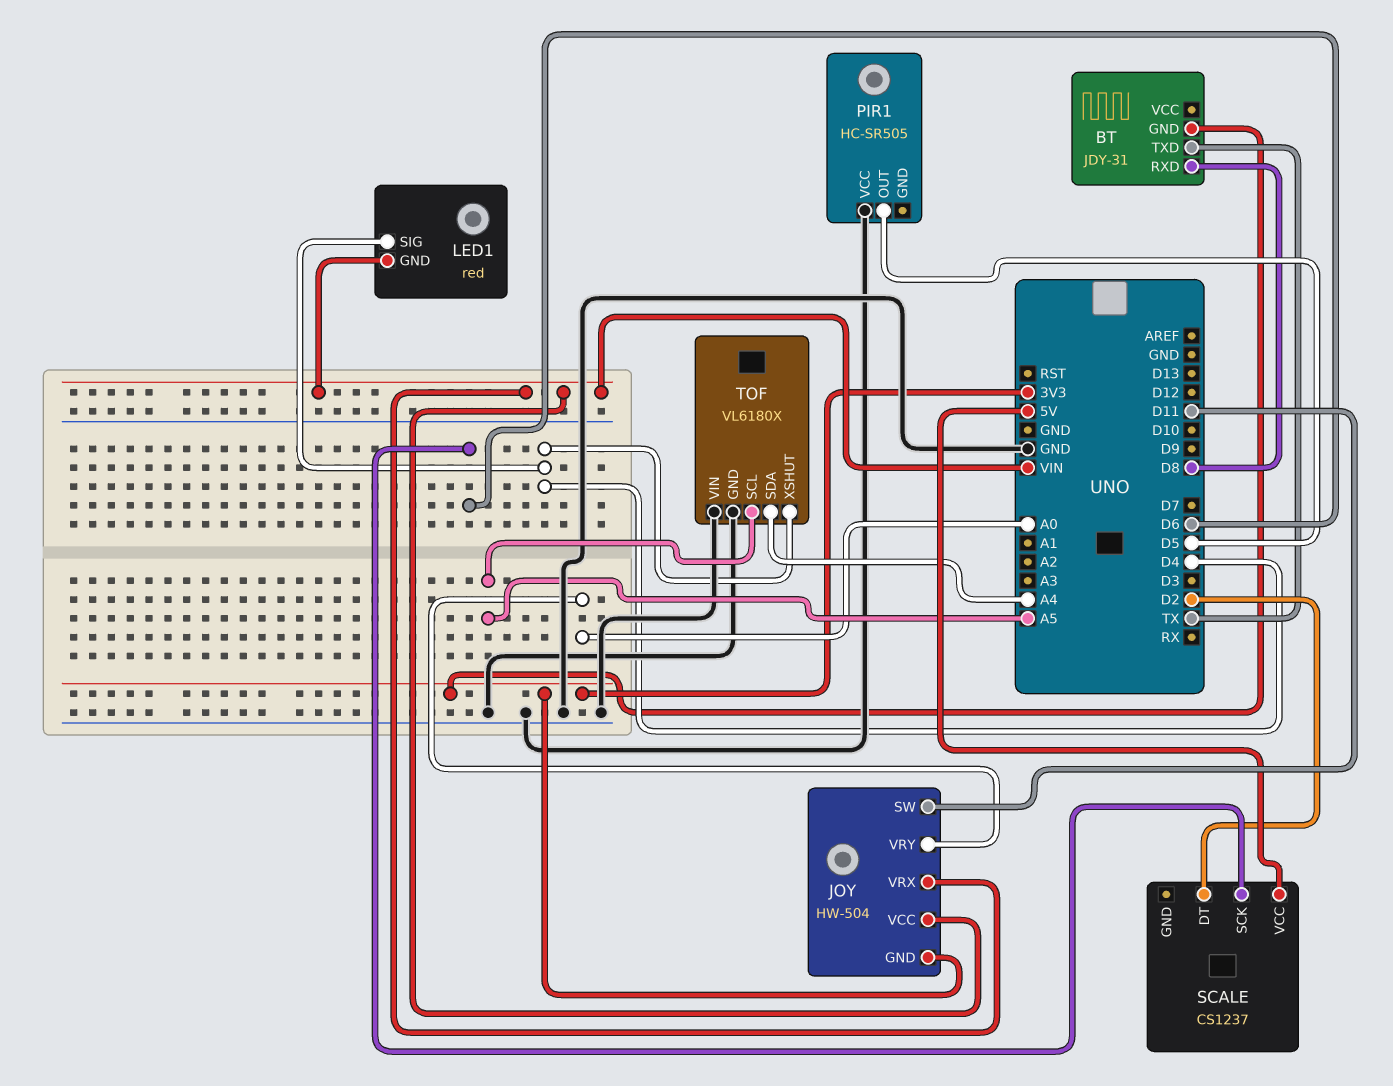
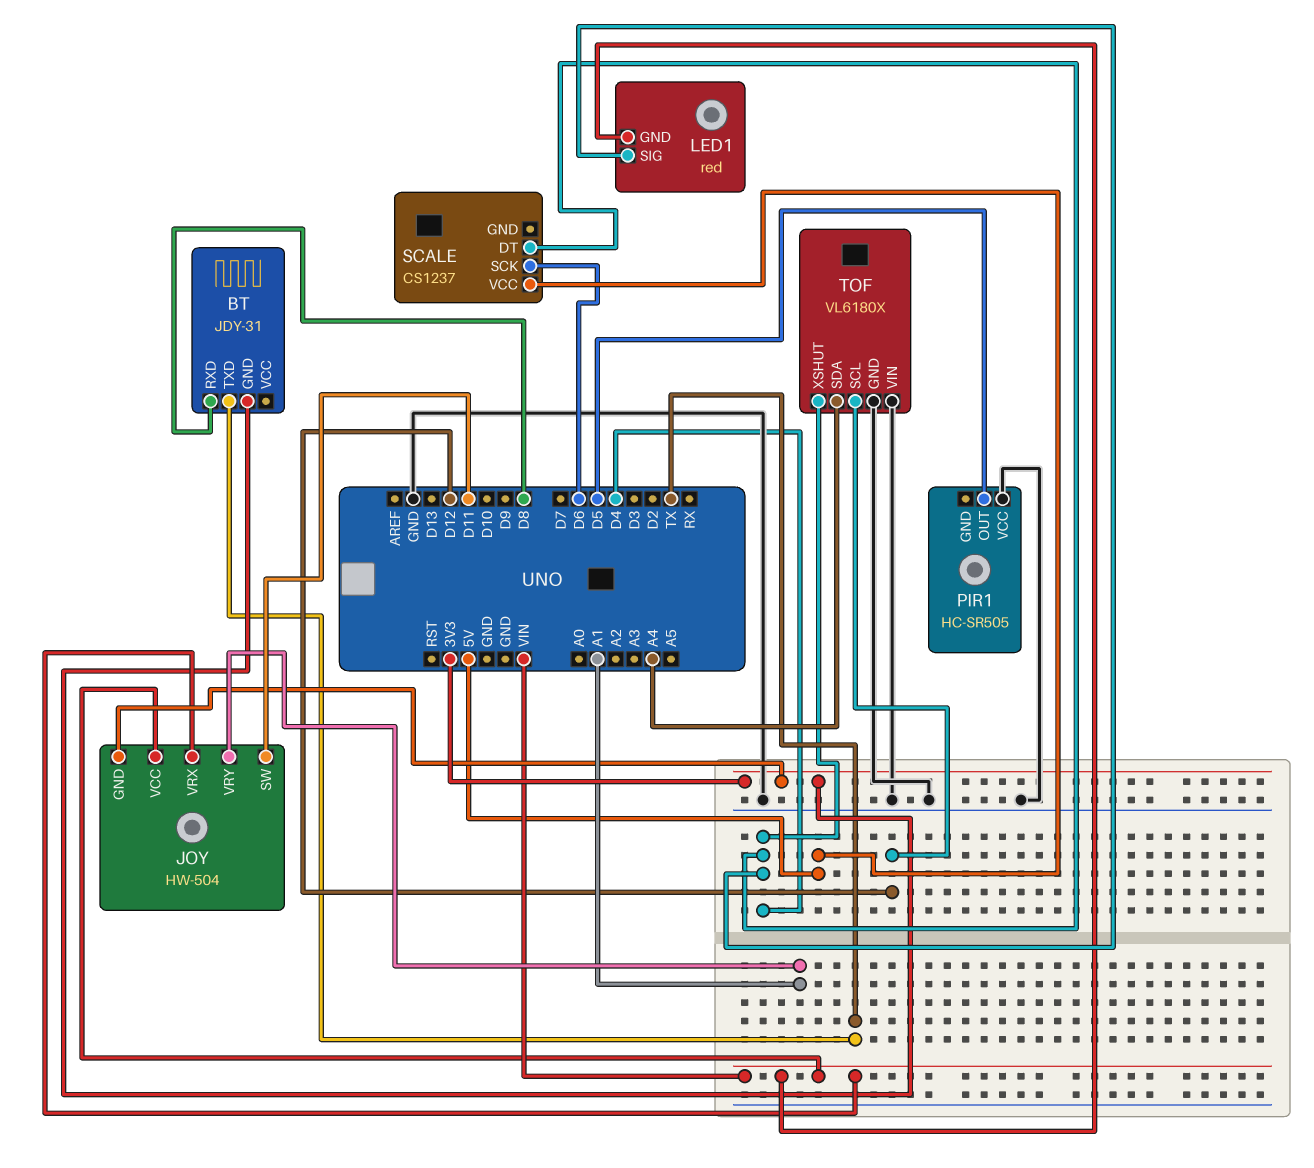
JOY pin VRY: A0 -> A1
SCALE pin DT: D2 -> D4
TOF pin SCL: A5 -> D12

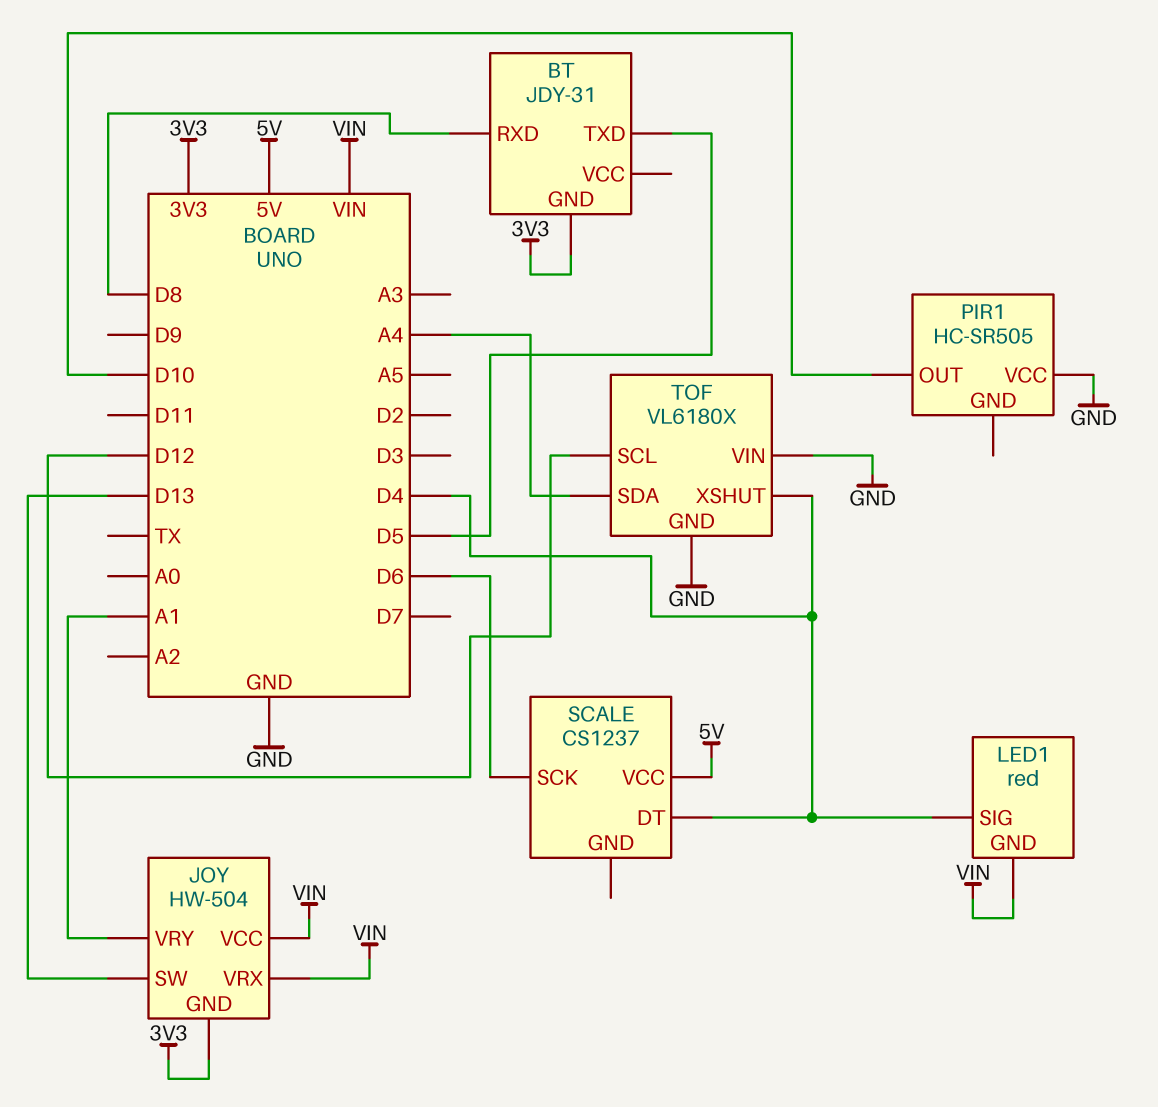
BT pin TXD: TX -> D5
JOY pin SW: D11 -> D13
PIR1 pin OUT: D5 -> D10

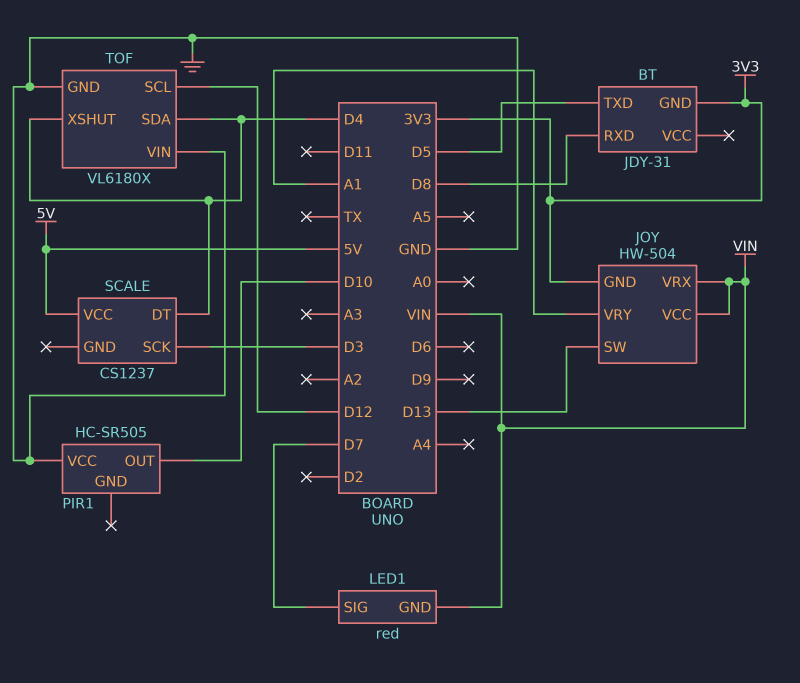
LED1 pin SIG: D4 -> D7
SCALE pin SCK: D6 -> D3
TOF pin SDA: A4 -> D4

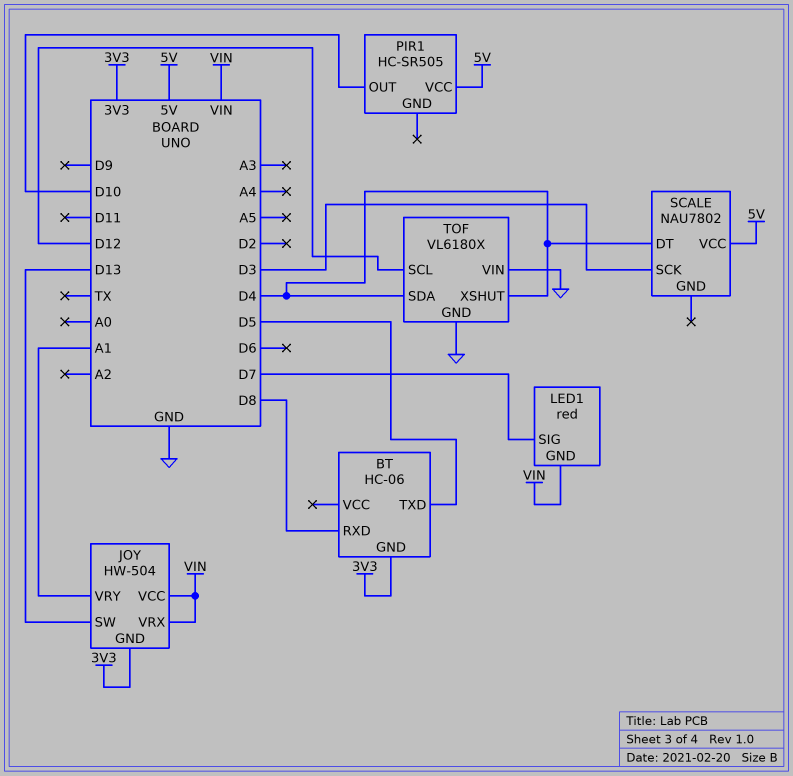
BT: JDY-31 -> HC-06
PIR1 pin VCC: GND -> 5V
SCALE: CS1237 -> NAU7802

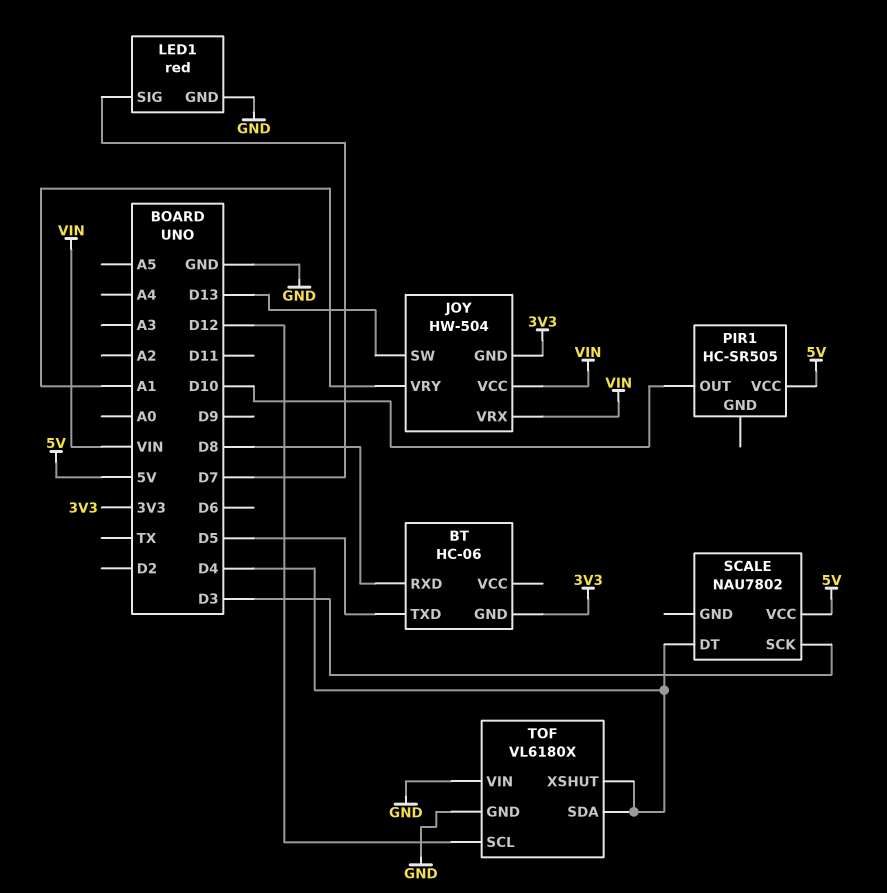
LED1 pin GND: VIN -> GND

